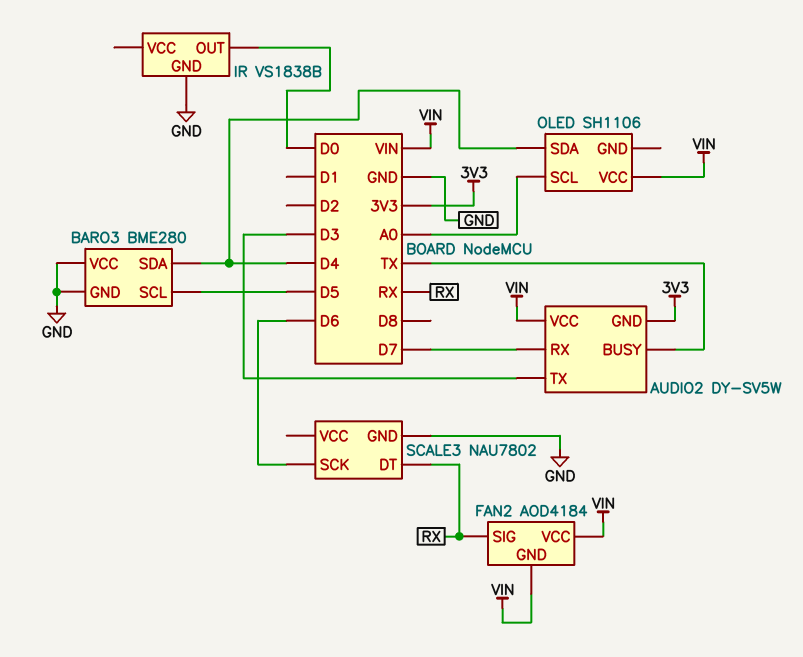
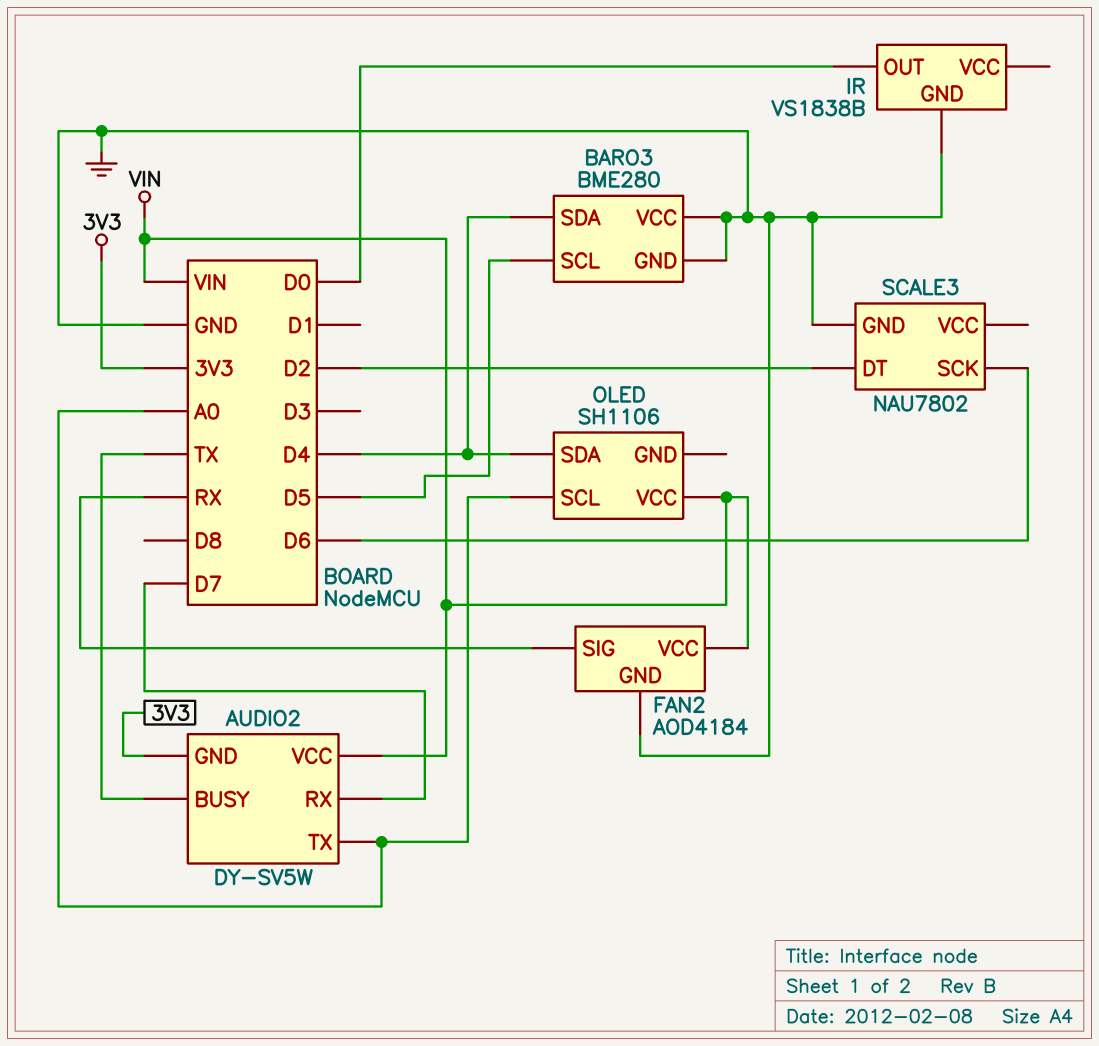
AUDIO2 pin TX: D3 -> A0
FAN2 pin GND: VIN -> GND
SCALE3 pin DT: RX -> D2

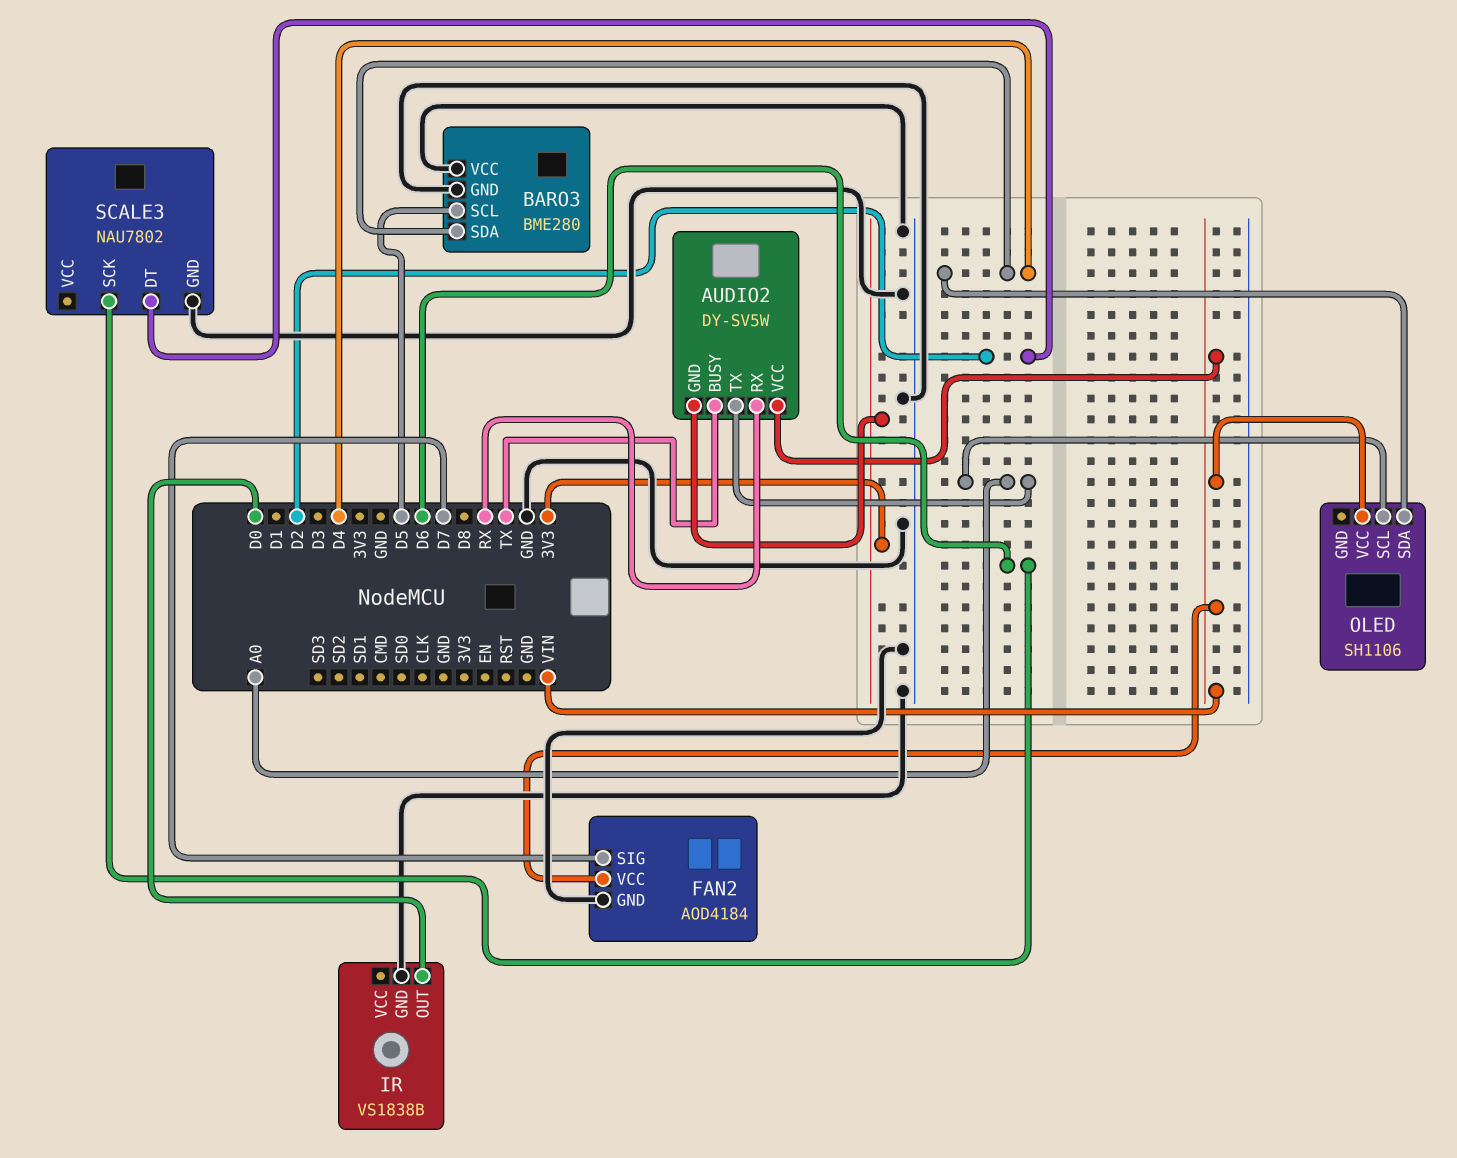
AUDIO2 pin RX: D7 -> RX
FAN2 pin SIG: RX -> D7

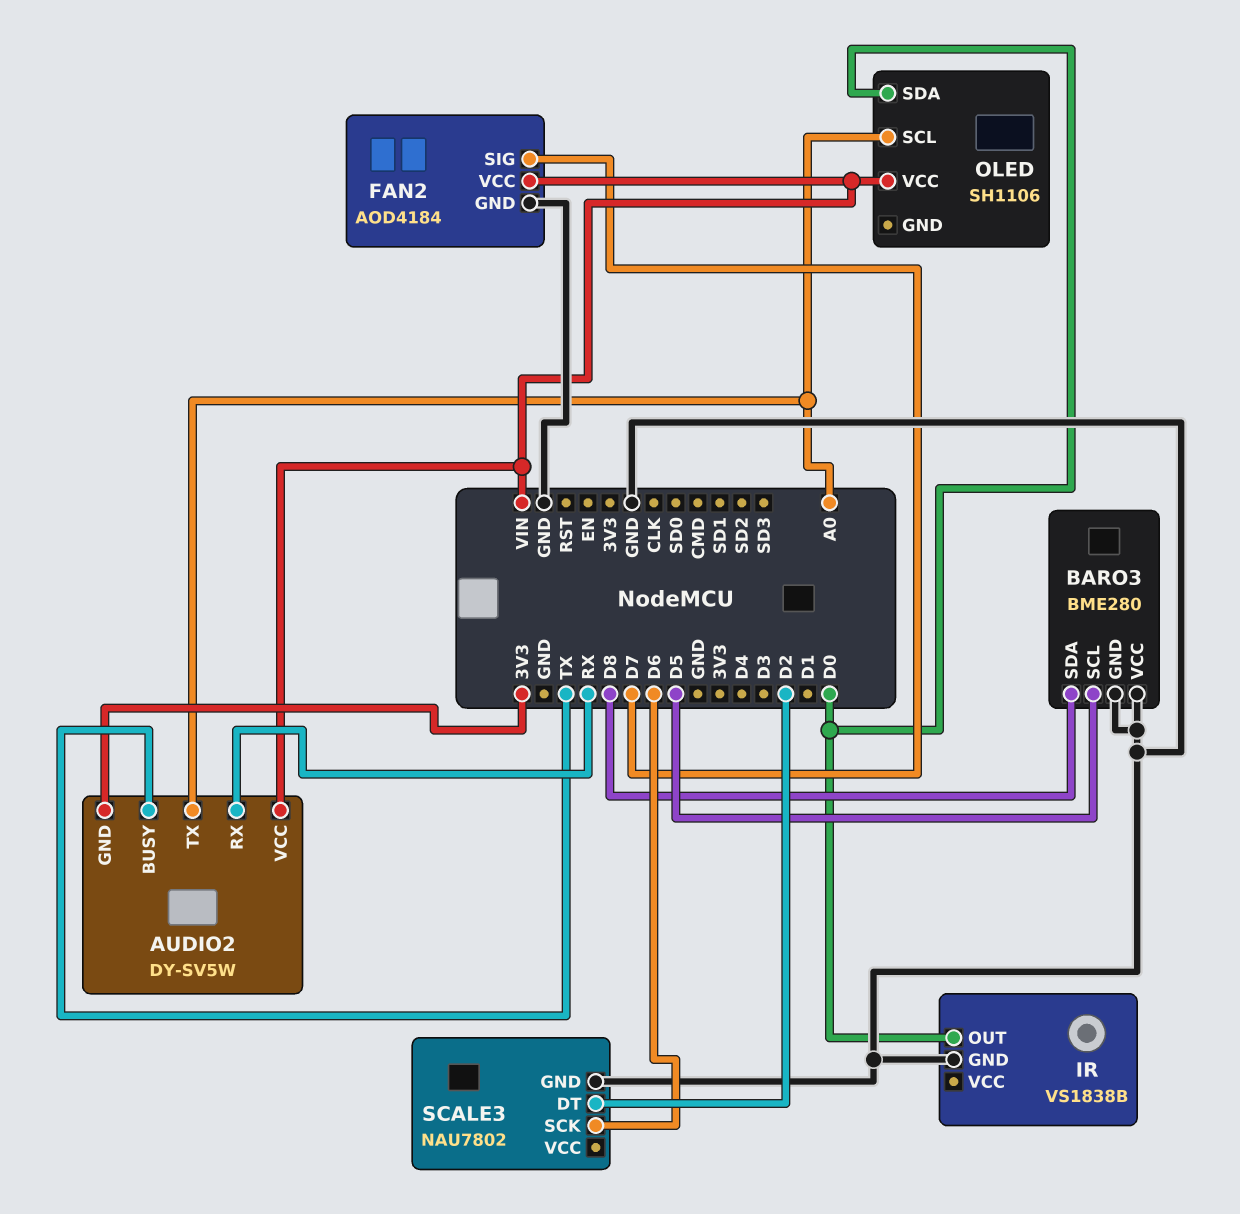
BARO3 pin SDA: D4 -> D8
OLED pin SDA: D4 -> D0

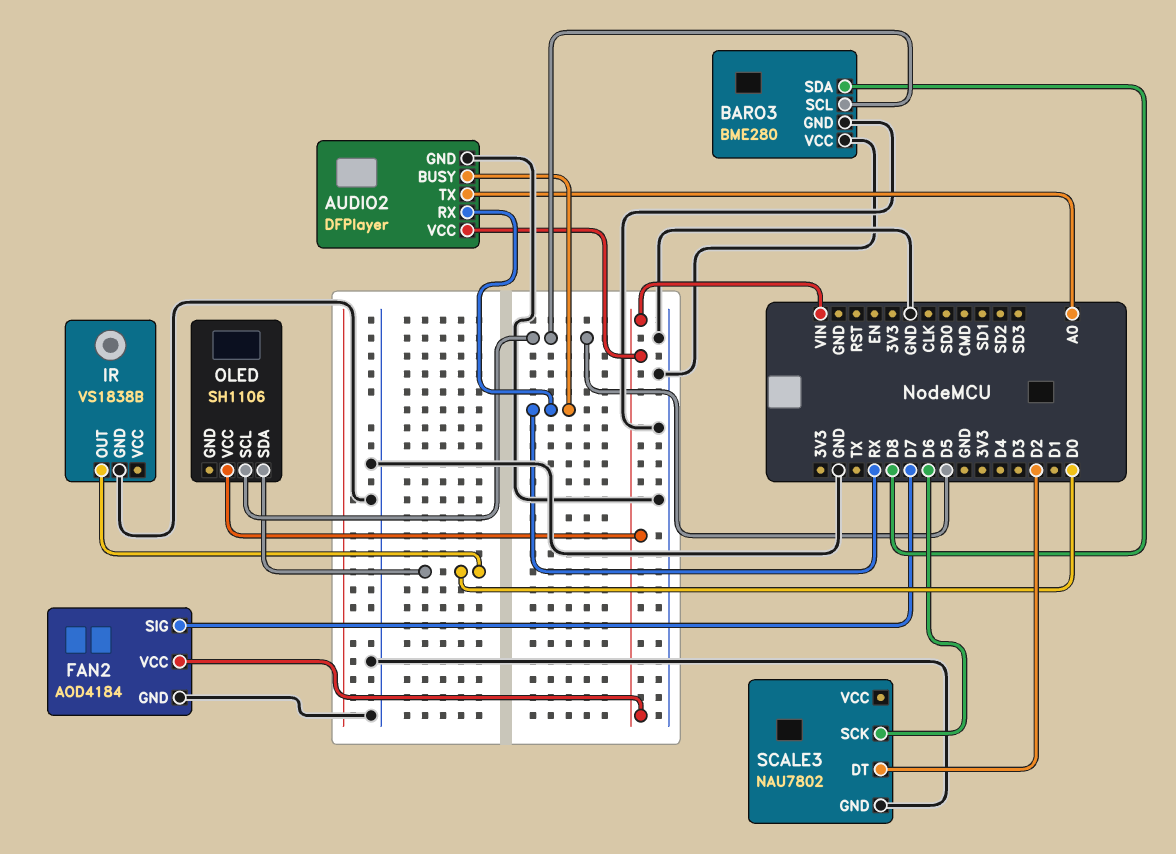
AUDIO2: DY-SV5W -> DFPlayer
AUDIO2 pin BUSY: TX -> RX
AUDIO2 pin GND: 3V3 -> GND
OLED pin SCL: A0 -> D5

